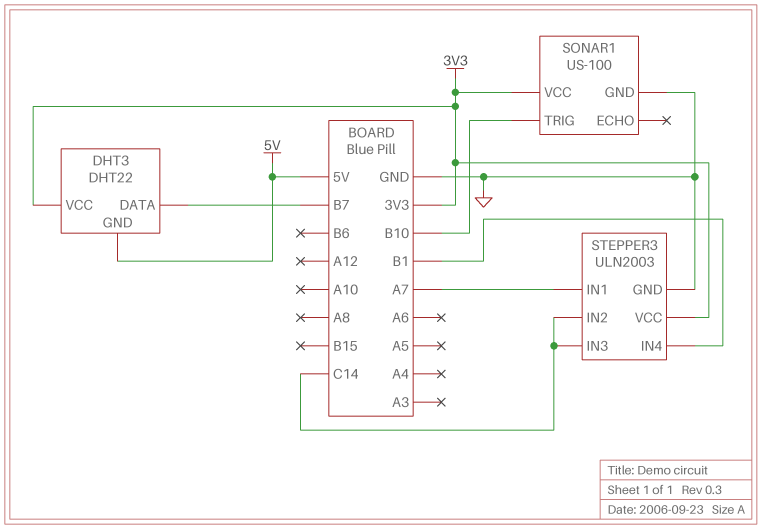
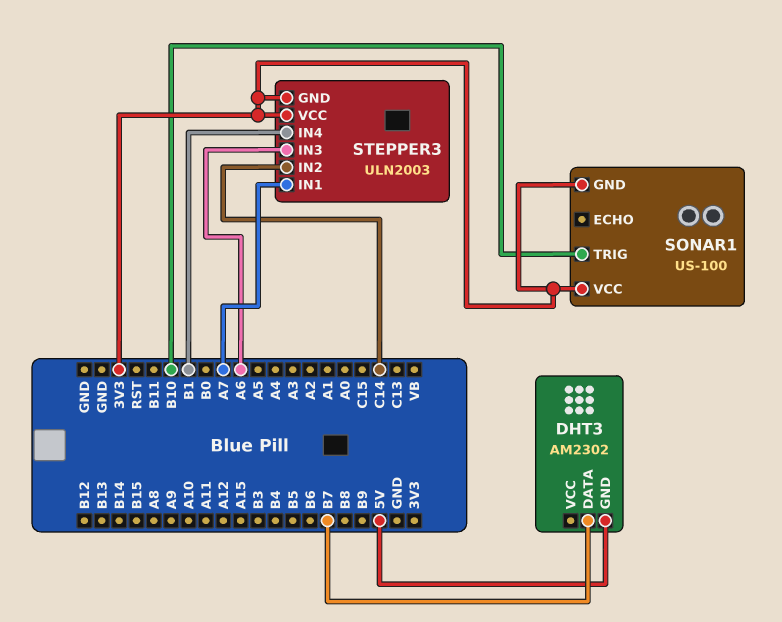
DHT3: DHT22 -> AM2302
DHT3 pin VCC: 3V3 -> none
SONAR1 pin GND: GND -> 3V3
STEPPER3 pin GND: GND -> 3V3
STEPPER3 pin IN3: C14 -> A6

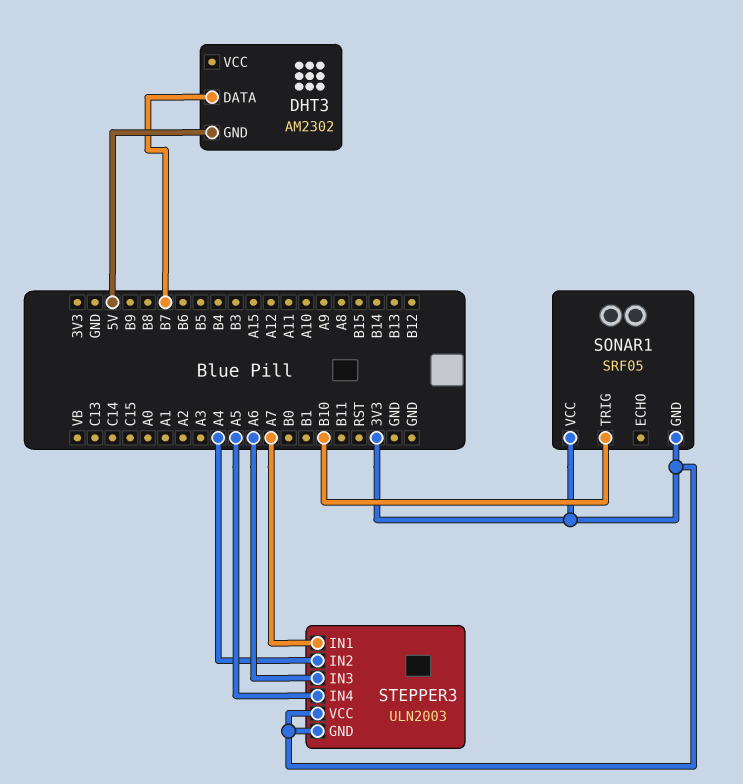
SONAR1: US-100 -> SRF05
STEPPER3 pin IN2: C14 -> A4
STEPPER3 pin IN4: B1 -> A5

